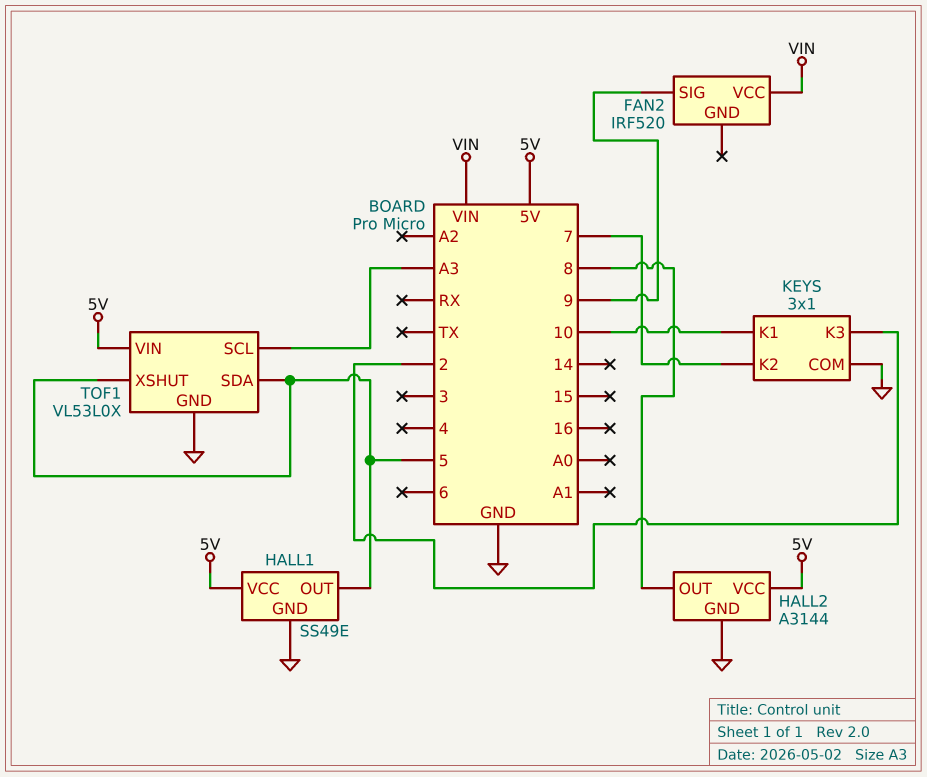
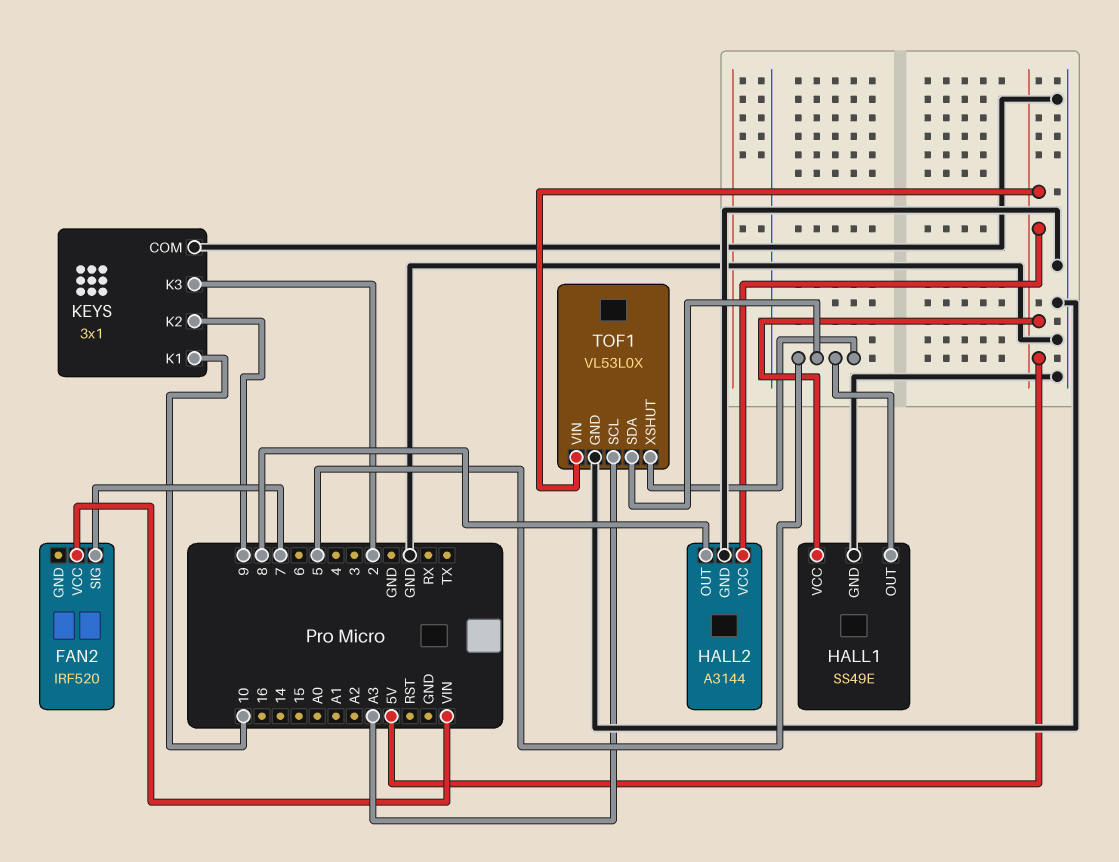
FAN2 pin SIG: 9 -> 7
KEYS pin K2: 7 -> 9

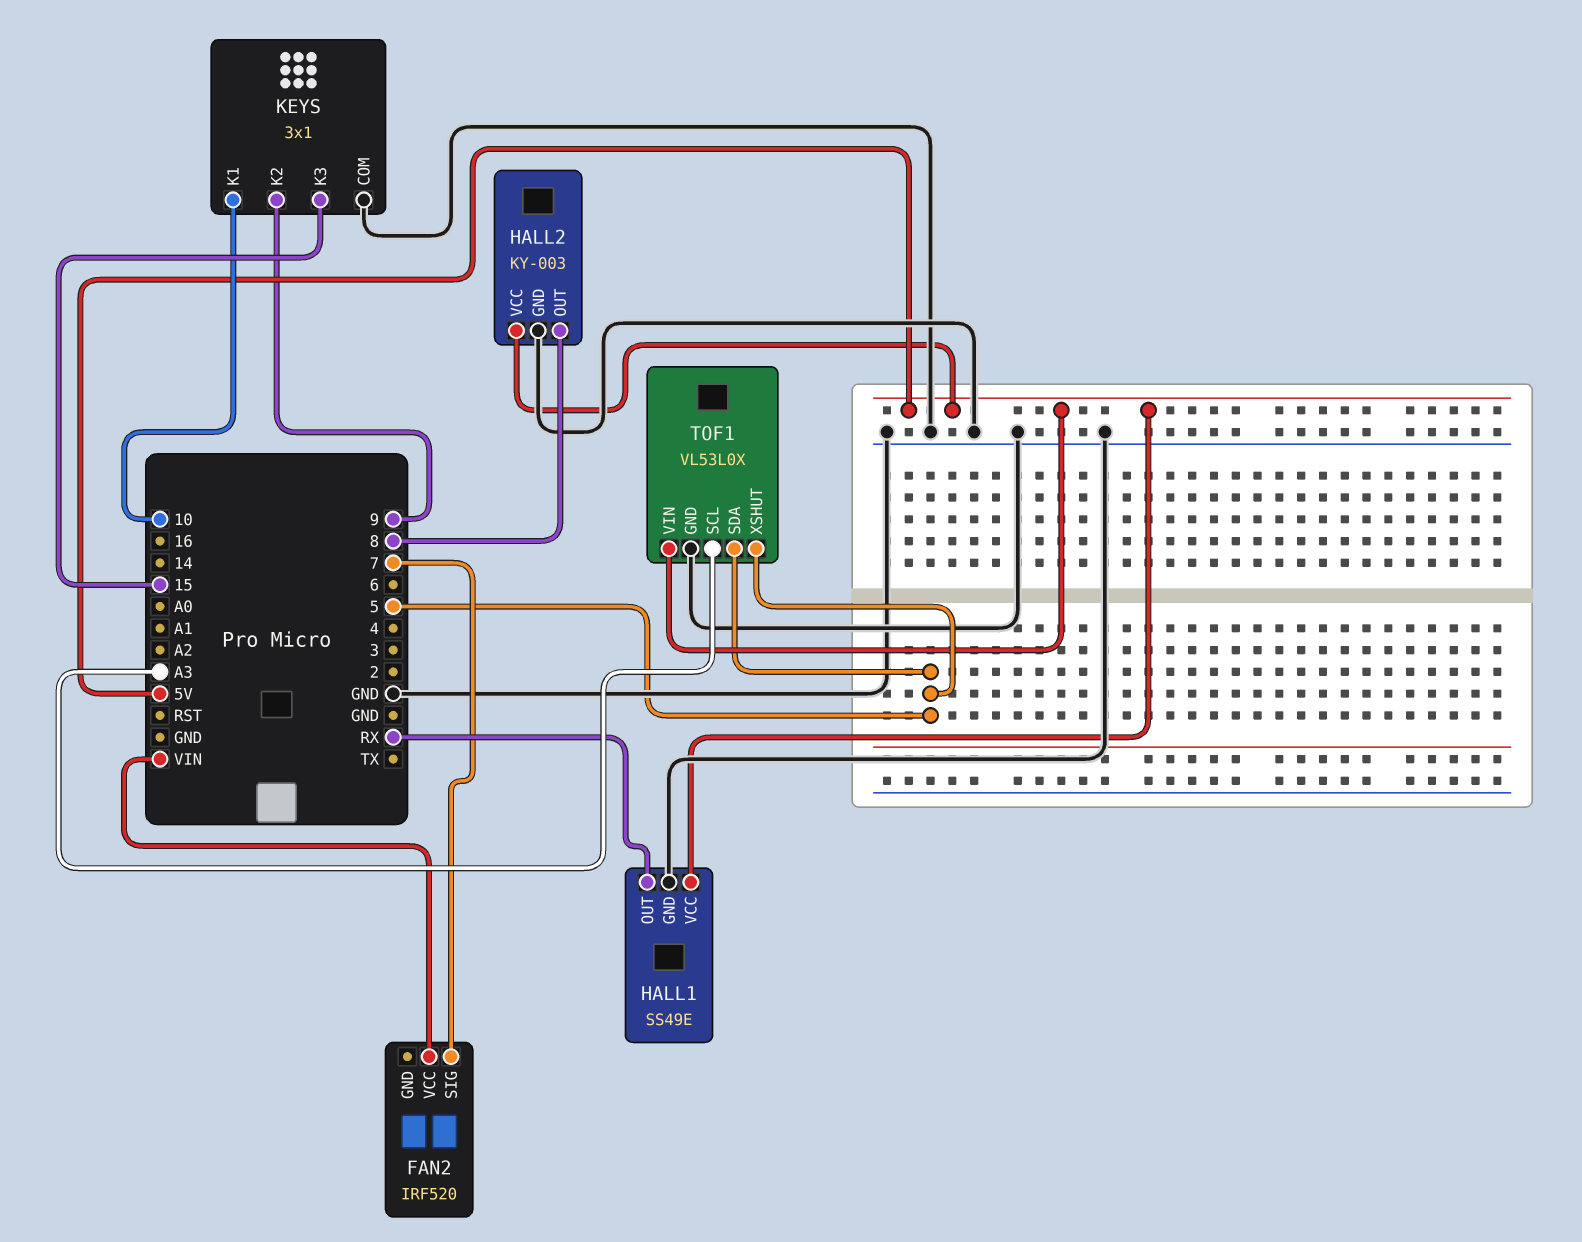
HALL1 pin OUT: 5 -> RX
HALL2: A3144 -> KY-003
KEYS pin K3: 2 -> 15

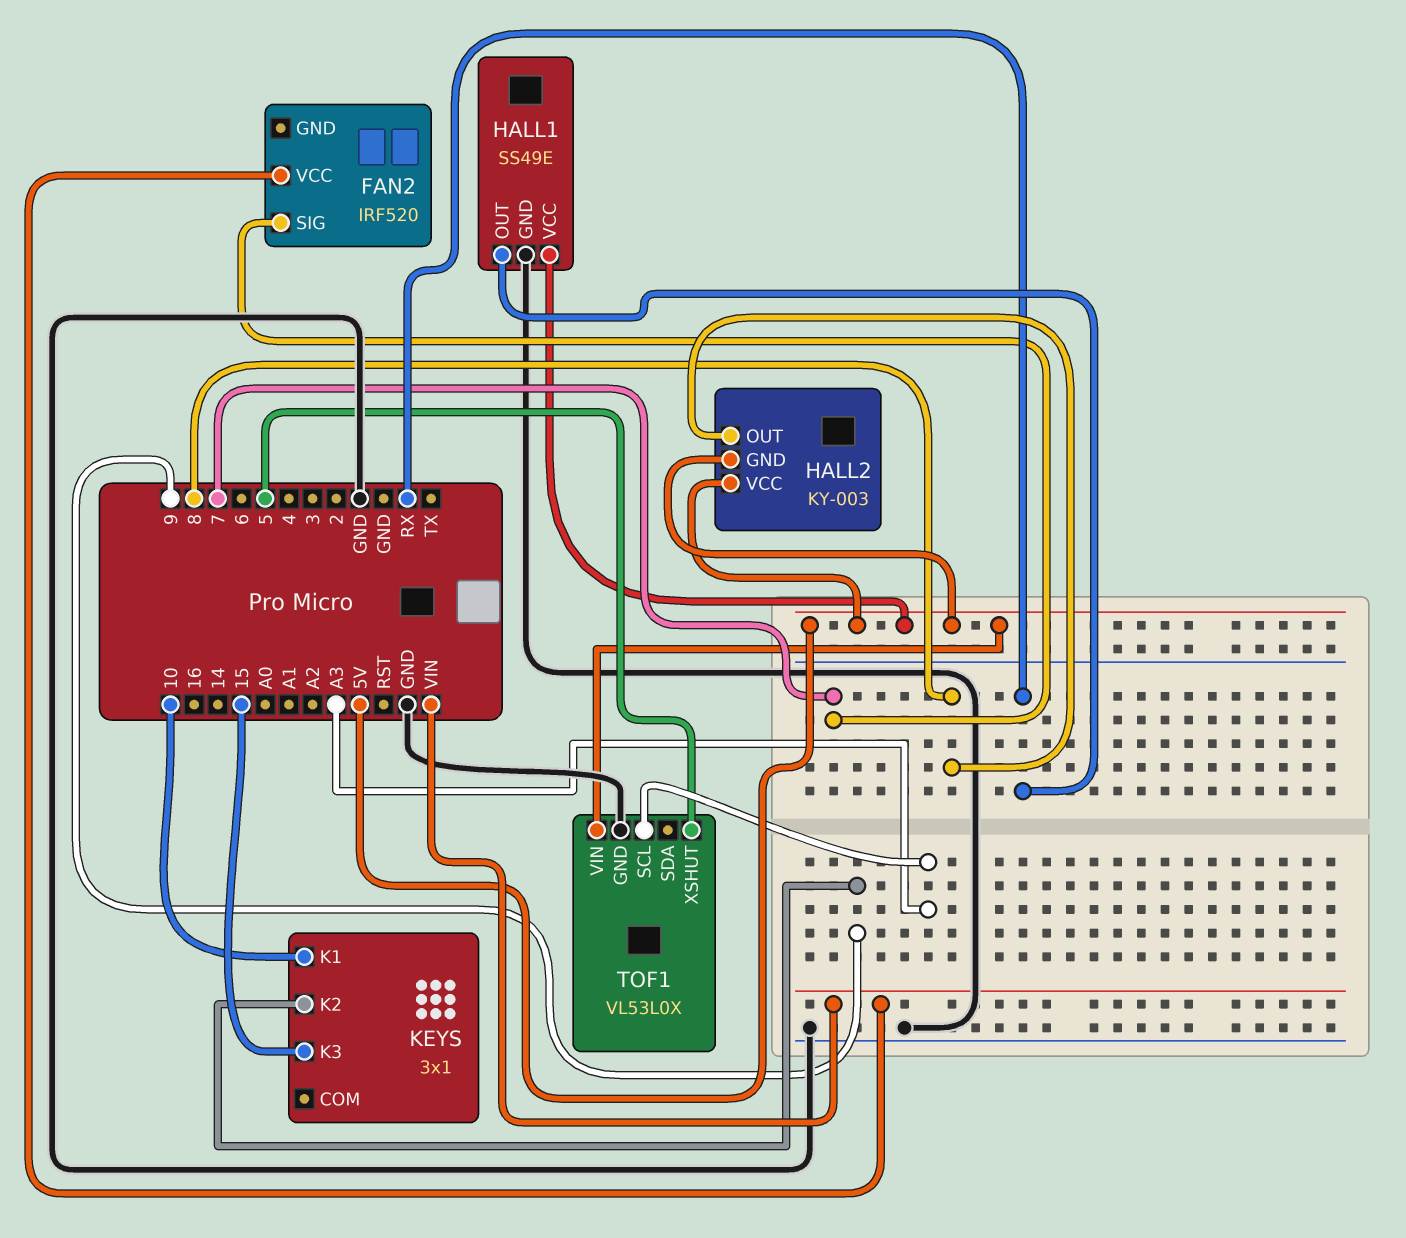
HALL2 pin GND: GND -> 5V
KEYS pin COM: GND -> none
TOF1 pin SDA: 5 -> none

